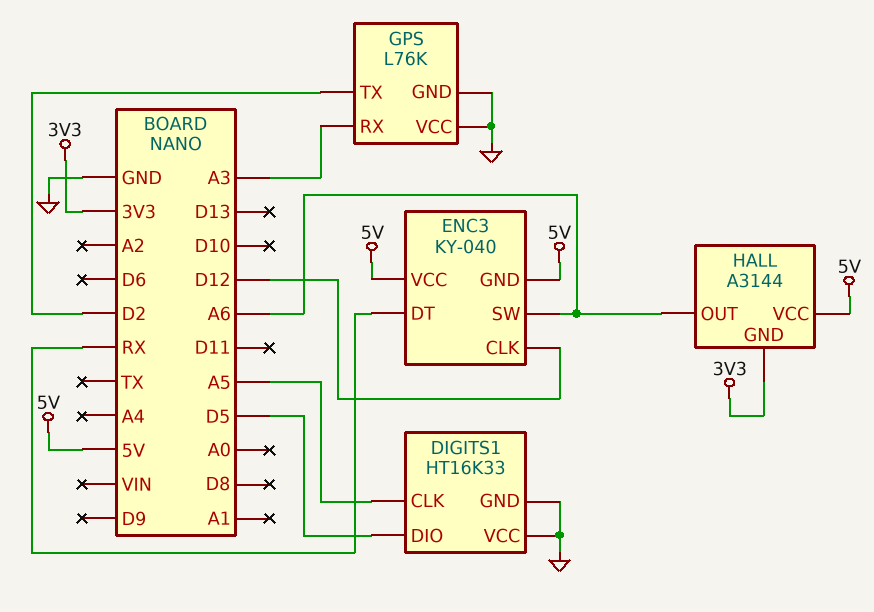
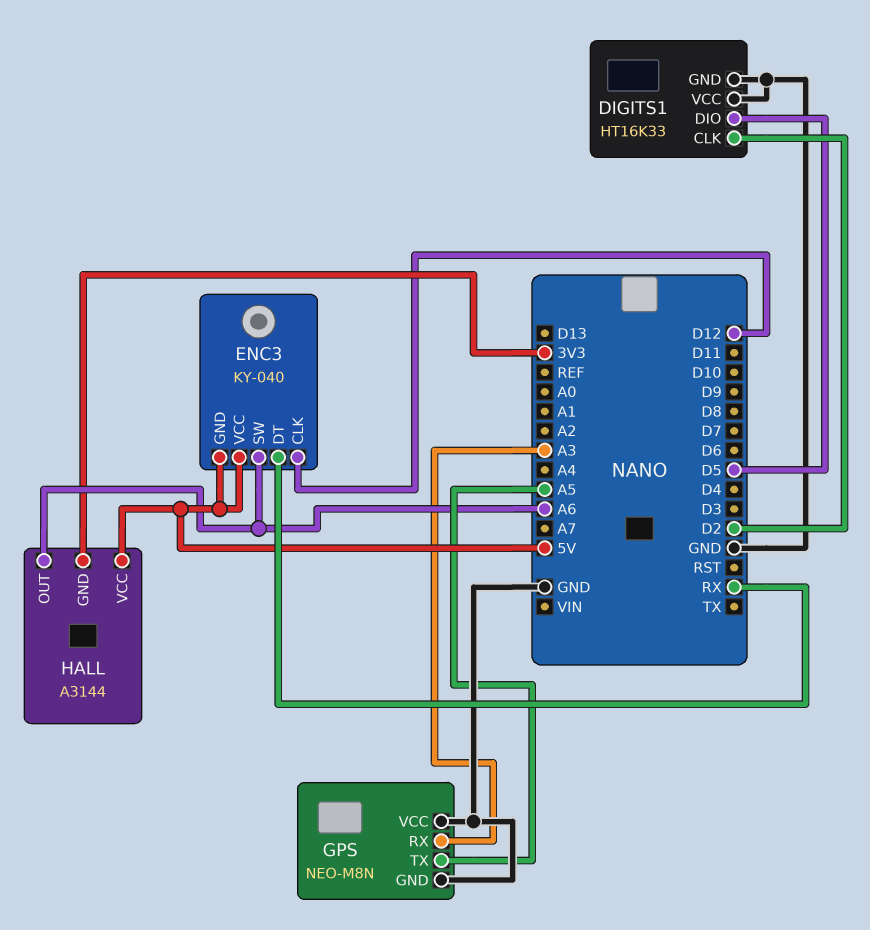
DIGITS1 pin CLK: A5 -> D2
GPS: L76K -> NEO-M8N
GPS pin TX: D2 -> A5

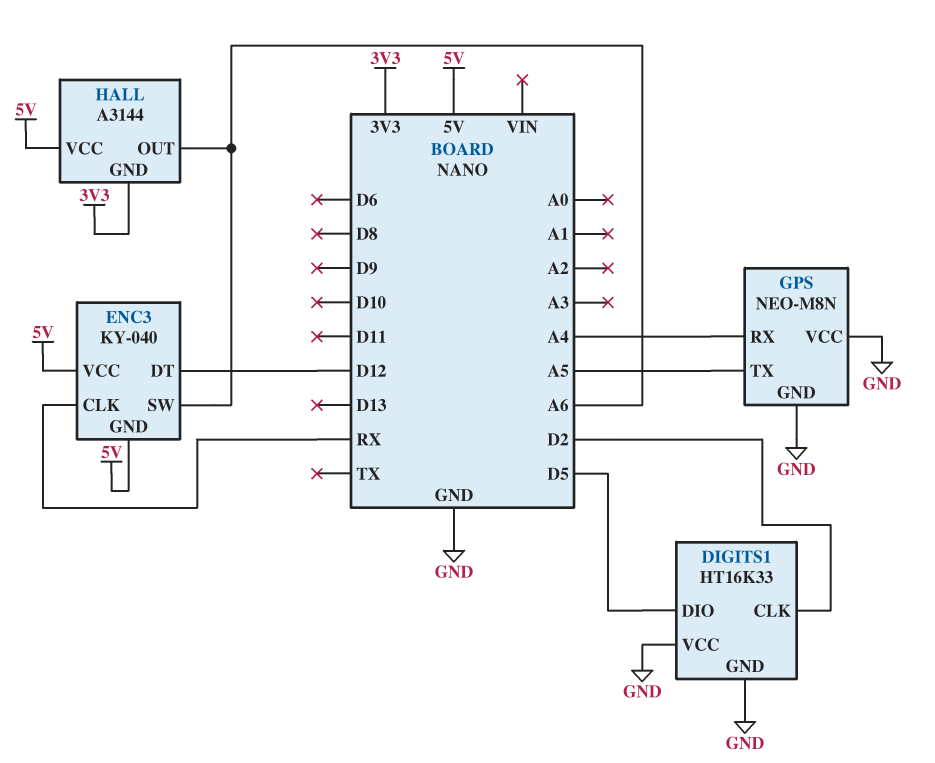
ENC3 pin CLK: D12 -> RX
ENC3 pin DT: RX -> D12
GPS pin RX: A3 -> A4

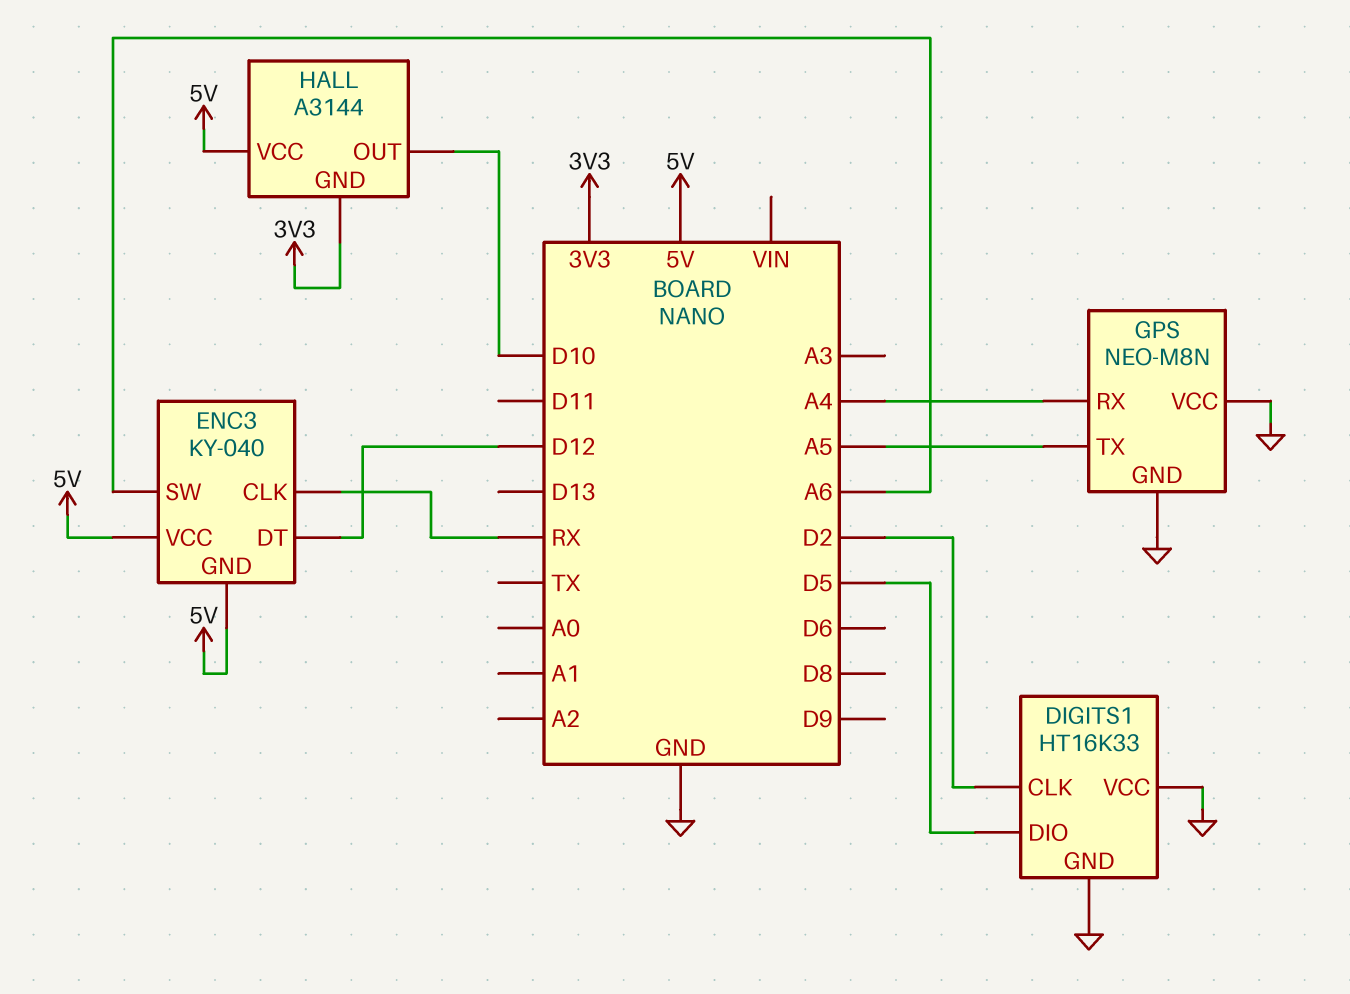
HALL pin OUT: A6 -> D10

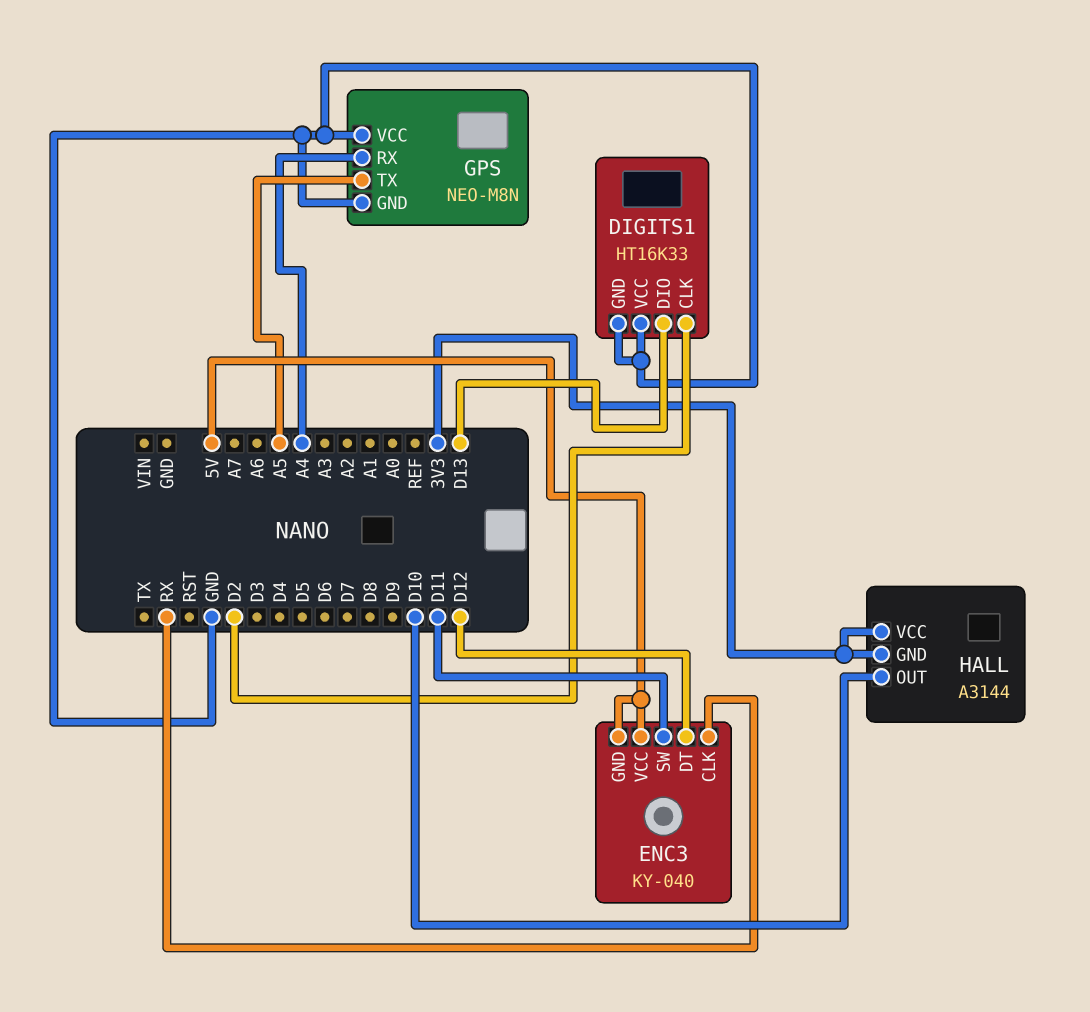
DIGITS1 pin DIO: D5 -> D13
ENC3 pin SW: A6 -> D11
HALL pin VCC: 5V -> 3V3

